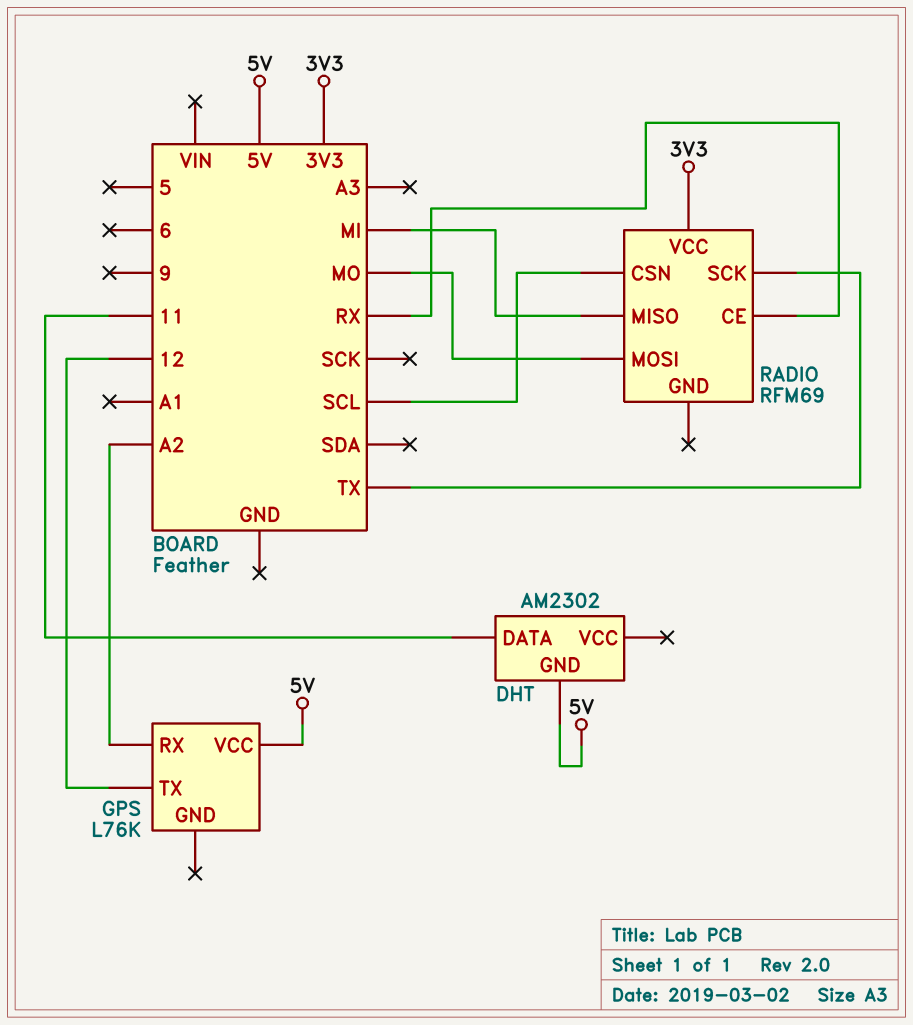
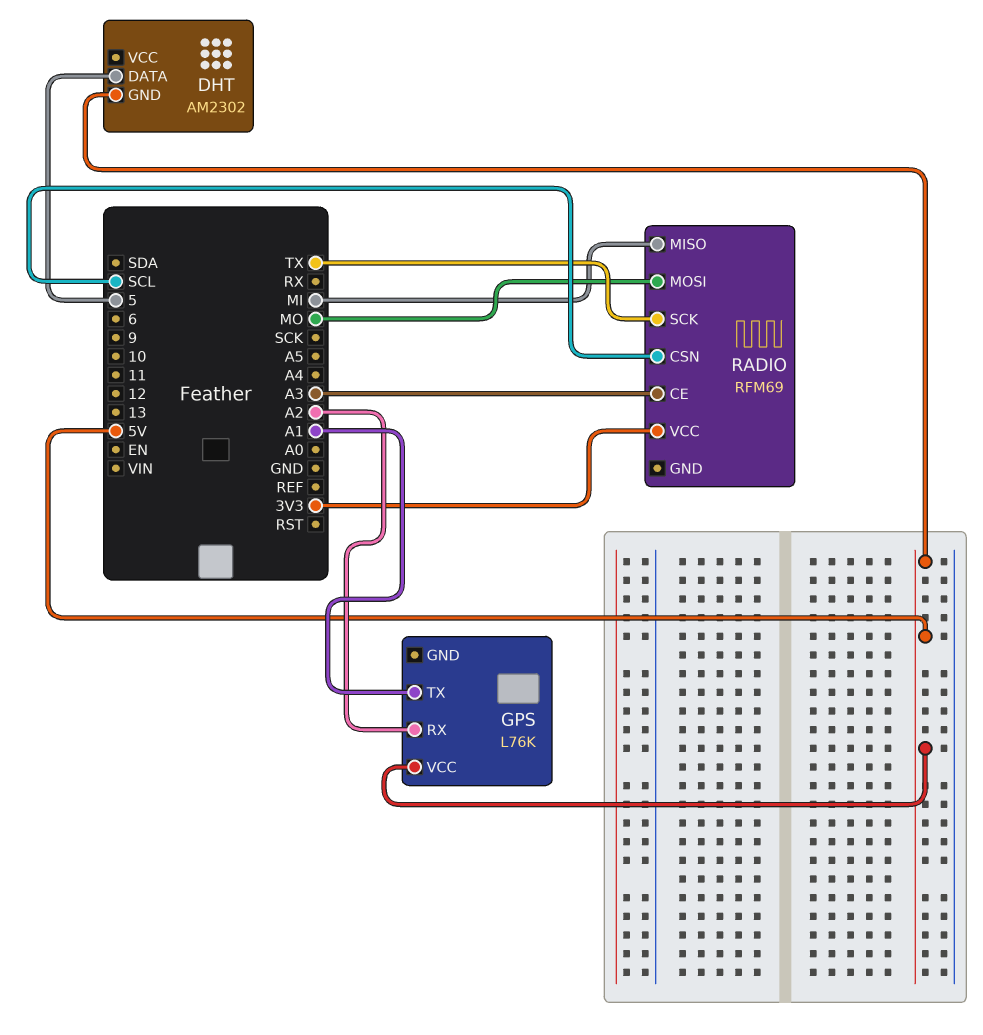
DHT pin DATA: 11 -> 5
GPS pin TX: 12 -> A1
RADIO pin CE: RX -> A3

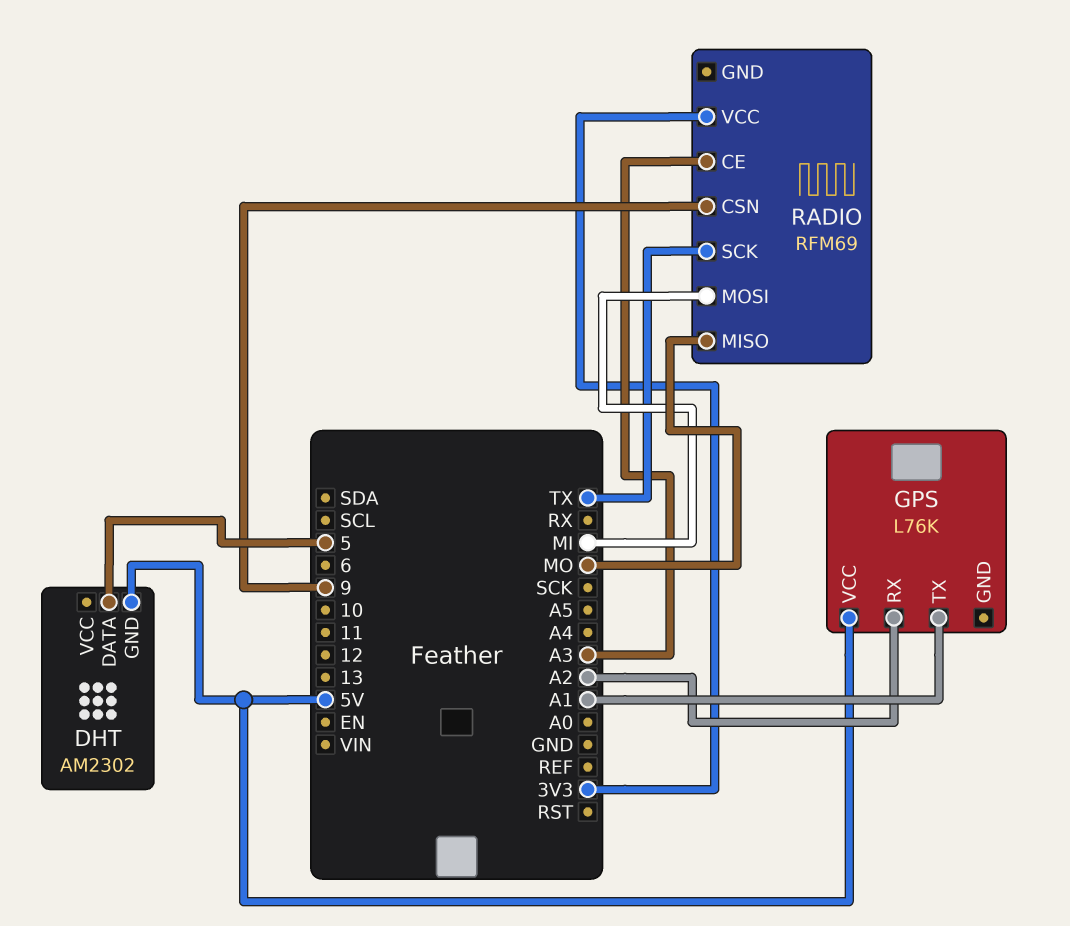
RADIO pin CSN: SCL -> 9
RADIO pin MISO: MI -> MO
RADIO pin MOSI: MO -> MI

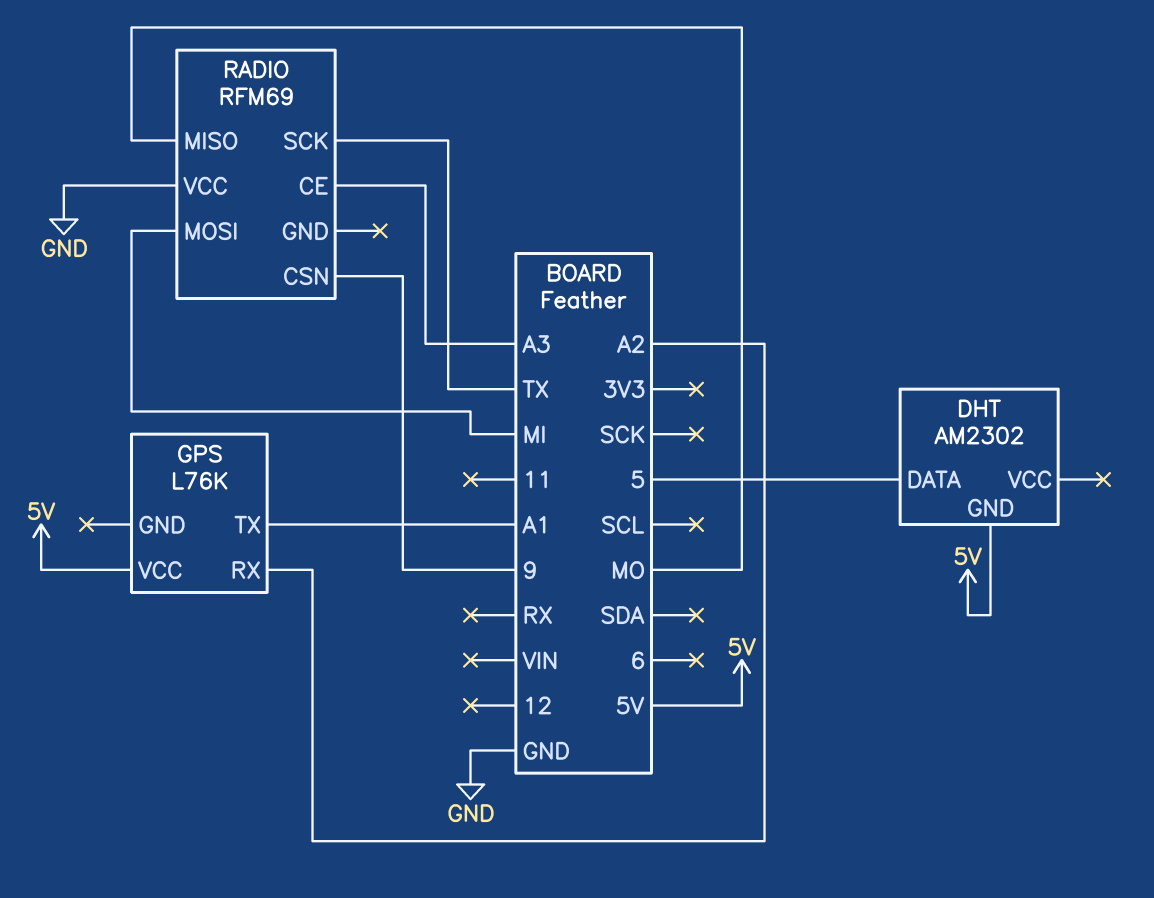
RADIO pin VCC: 3V3 -> GND

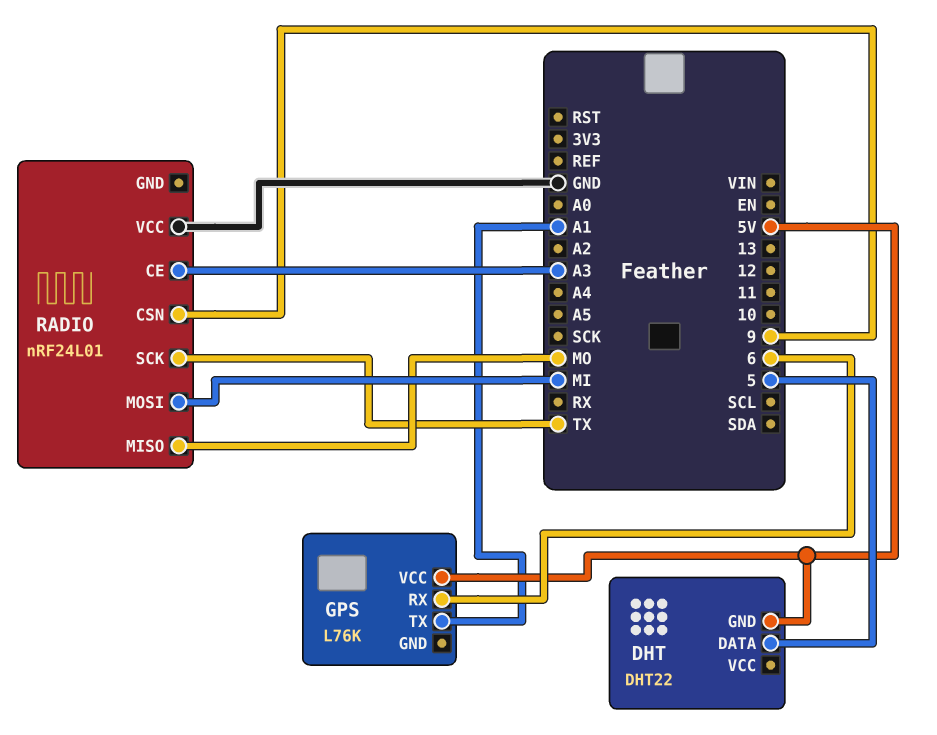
DHT: AM2302 -> DHT22
GPS pin RX: A2 -> 6
RADIO: RFM69 -> nRF24L01

